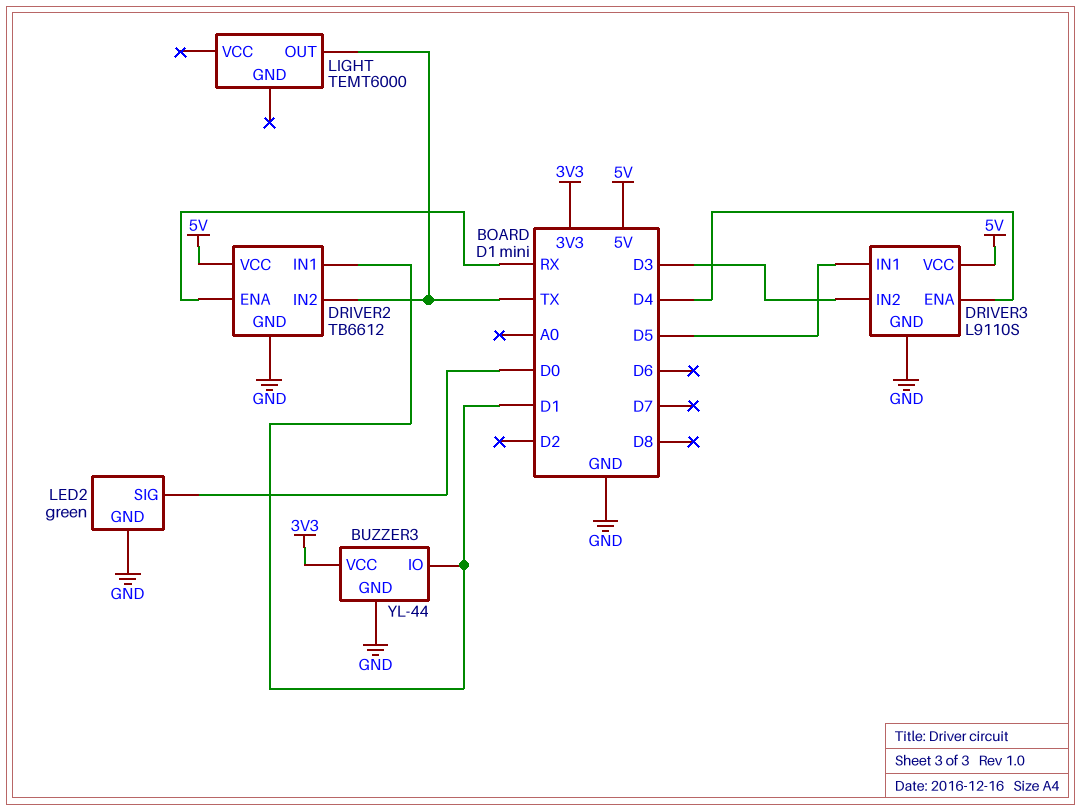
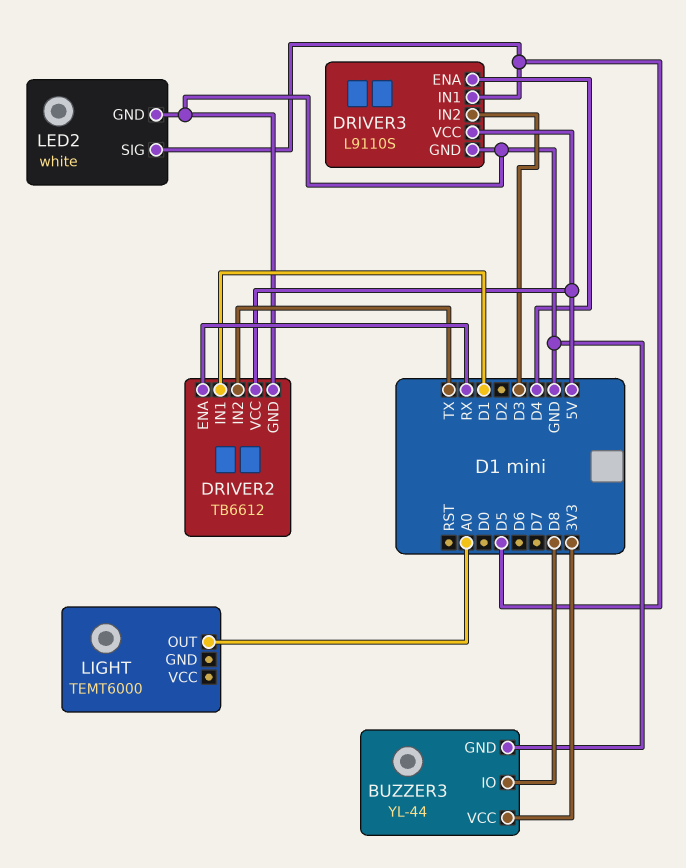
BUZZER3 pin IO: D1 -> D8
LED2: green -> white
LED2 pin SIG: D0 -> D5
LIGHT pin OUT: TX -> A0

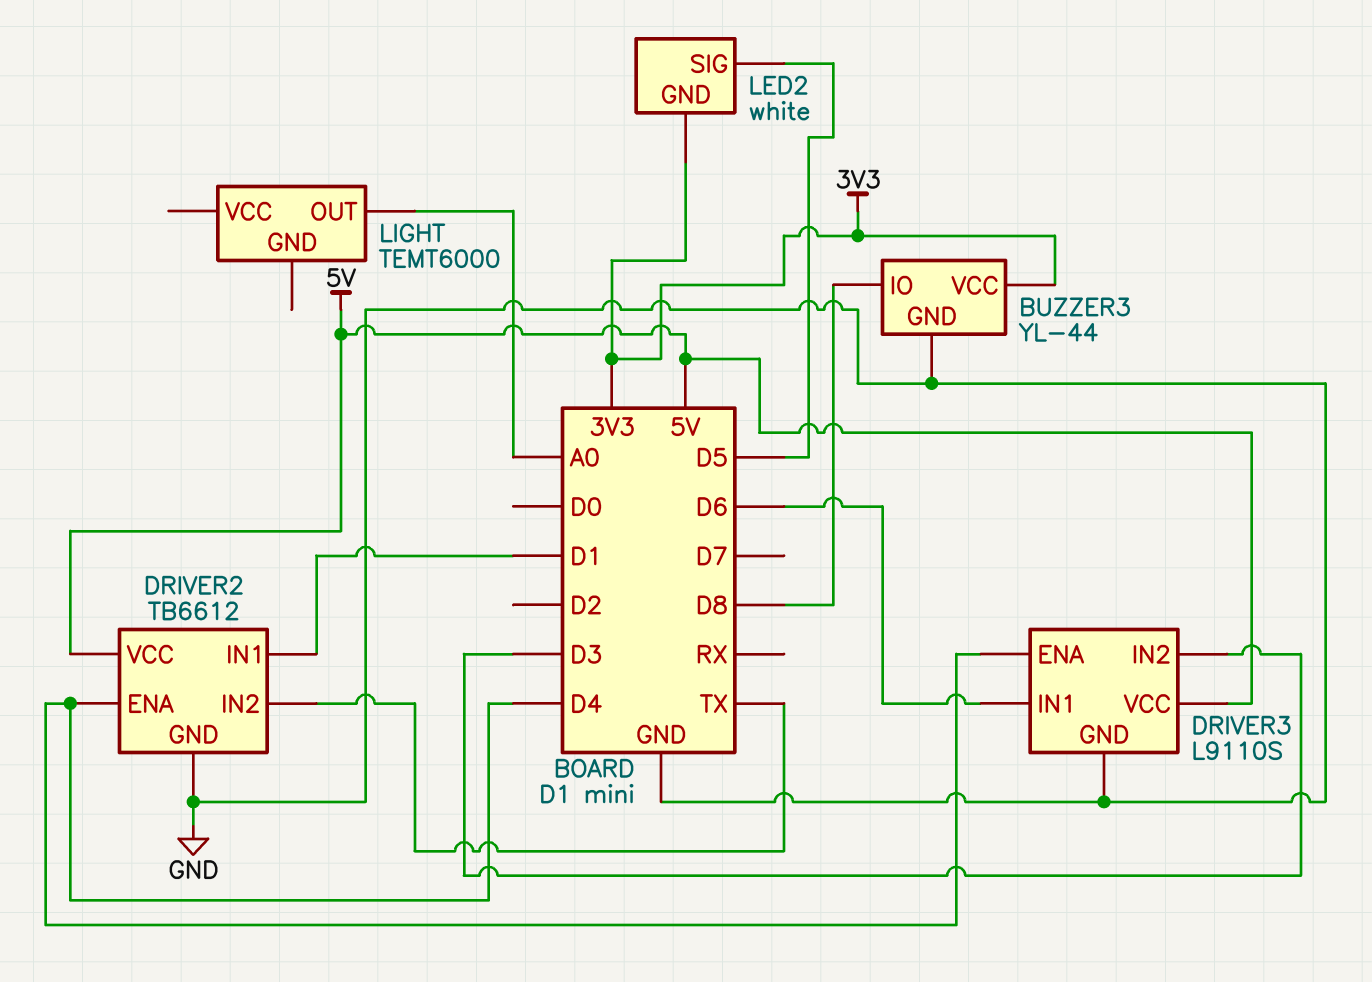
DRIVER2 pin ENA: RX -> D4
DRIVER3 pin IN1: D5 -> D6
LED2 pin GND: GND -> 3V3

